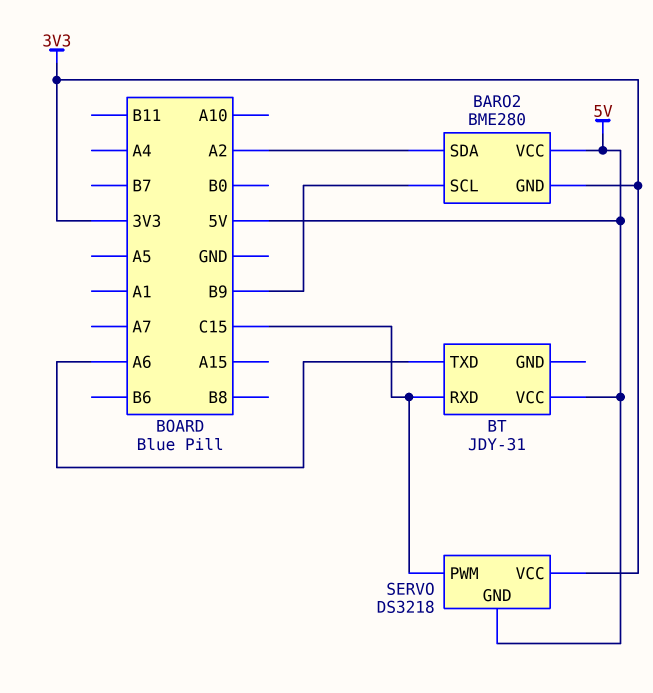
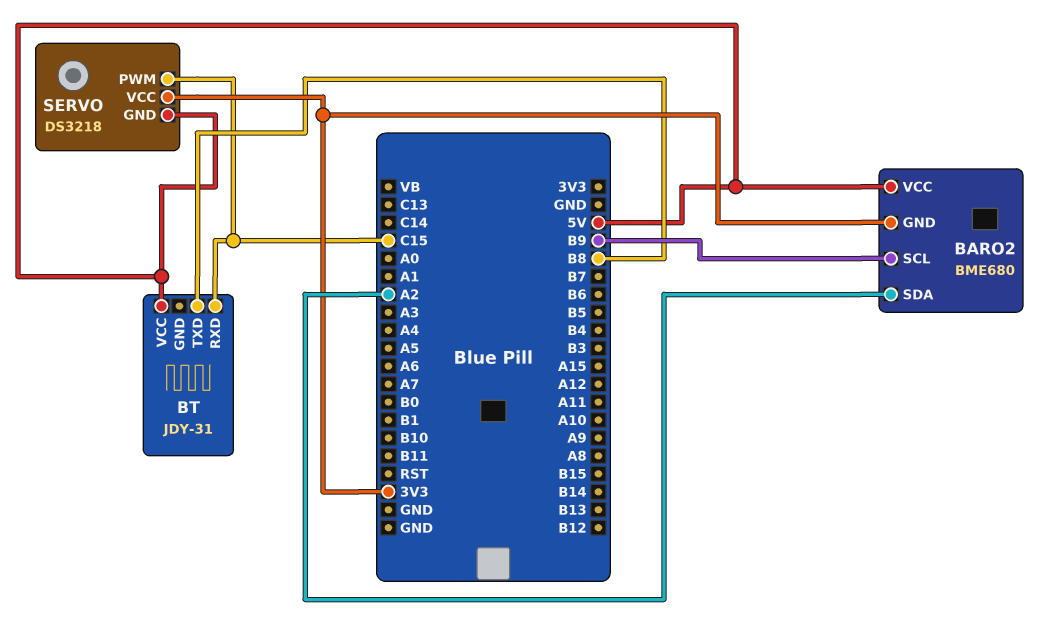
BARO2: BME280 -> BME680
BT pin TXD: A6 -> B8

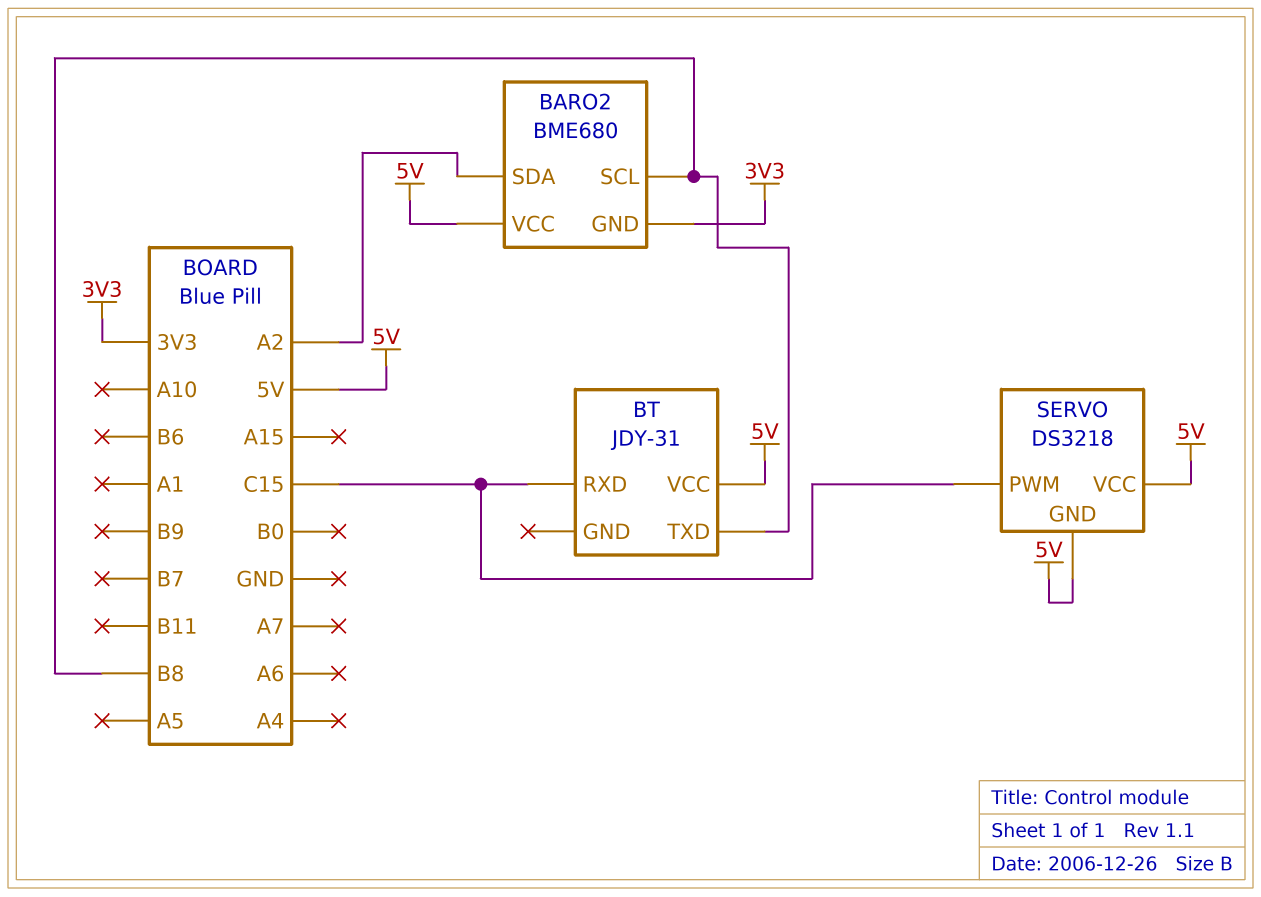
BARO2 pin SCL: B9 -> B8
SERVO pin VCC: 3V3 -> 5V

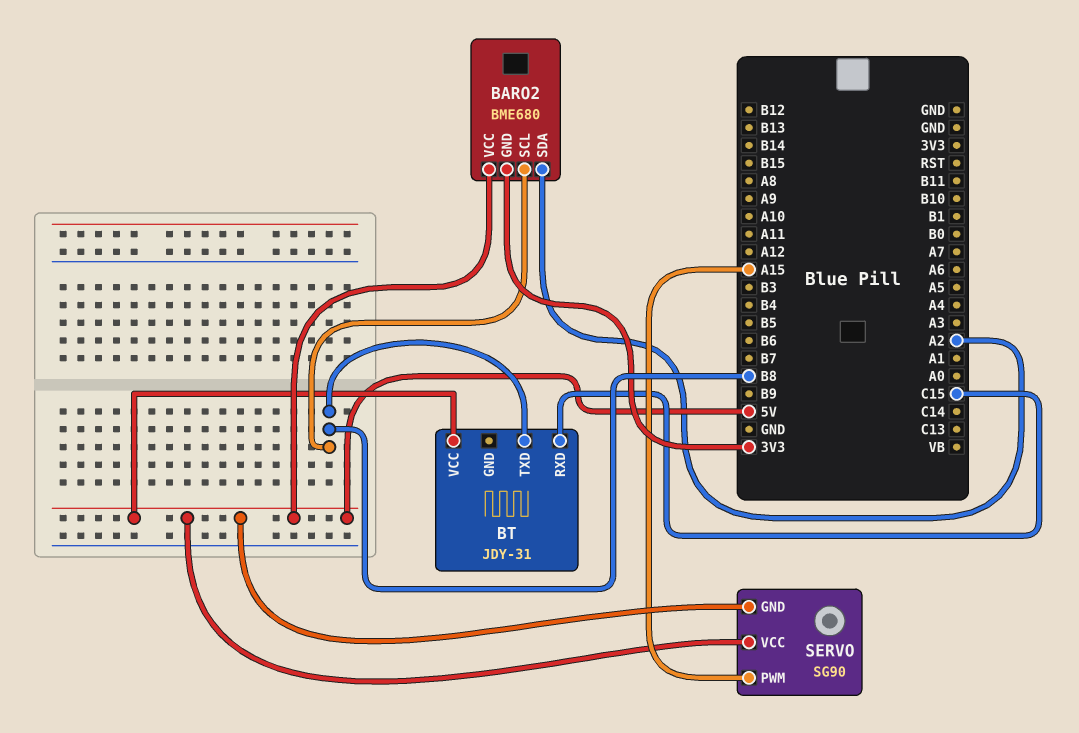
SERVO: DS3218 -> SG90
SERVO pin PWM: C15 -> A15

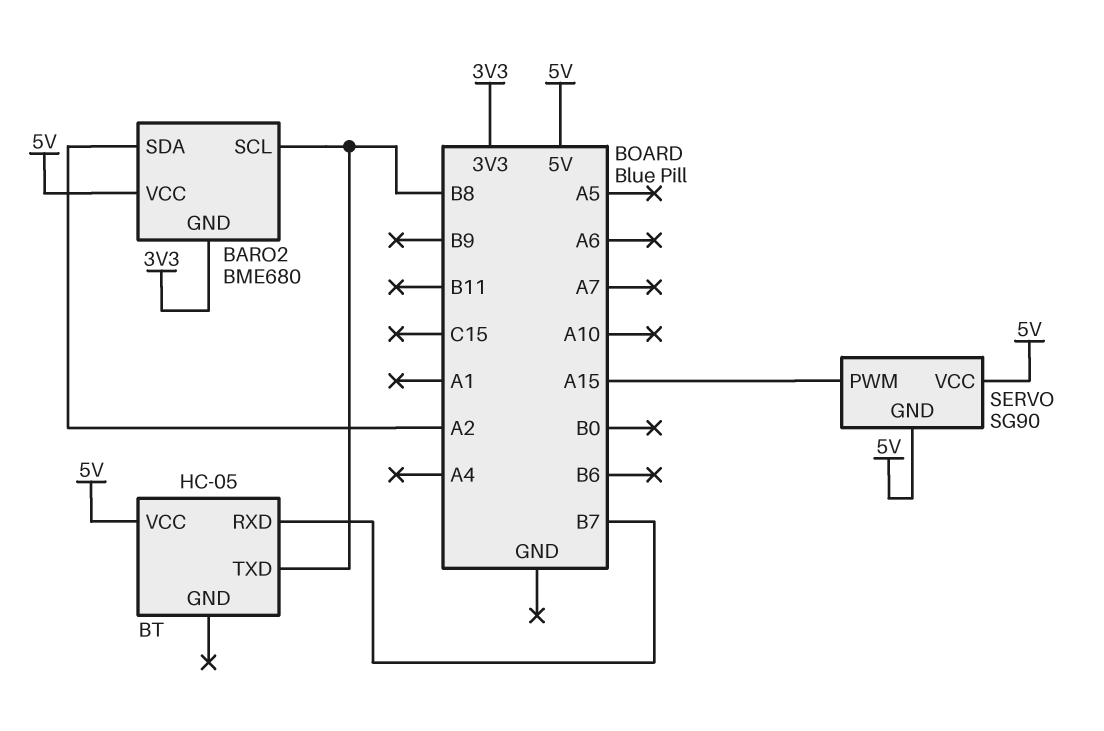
BT: JDY-31 -> HC-05
BT pin RXD: C15 -> B7

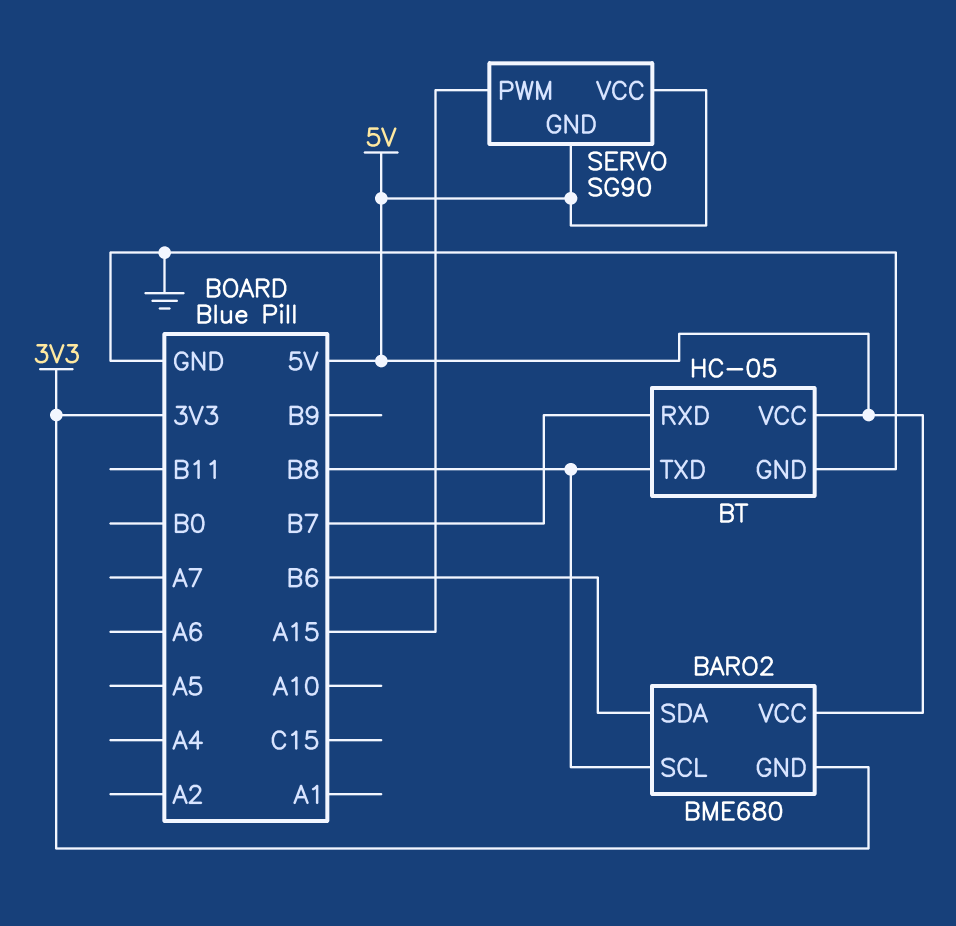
BARO2 pin SDA: A2 -> B6
BT pin GND: none -> GND

